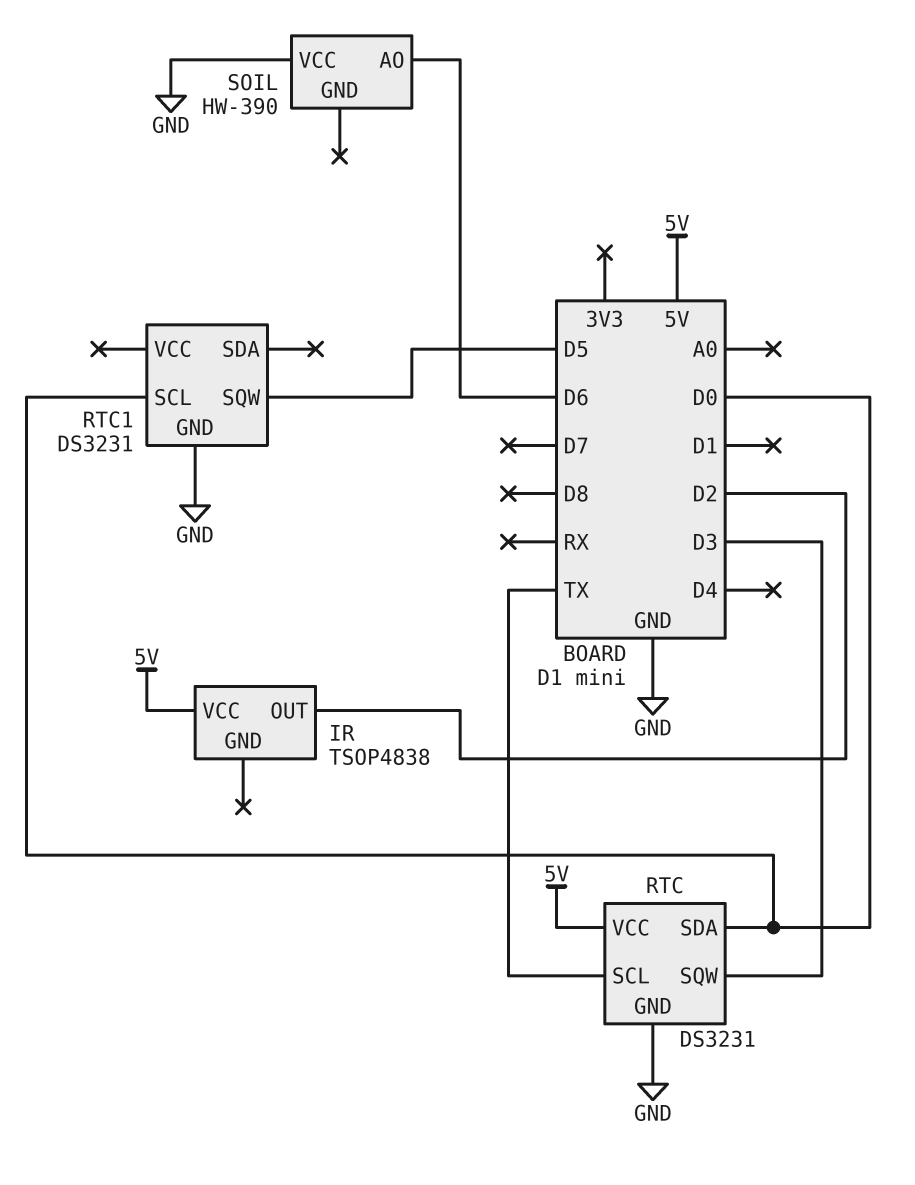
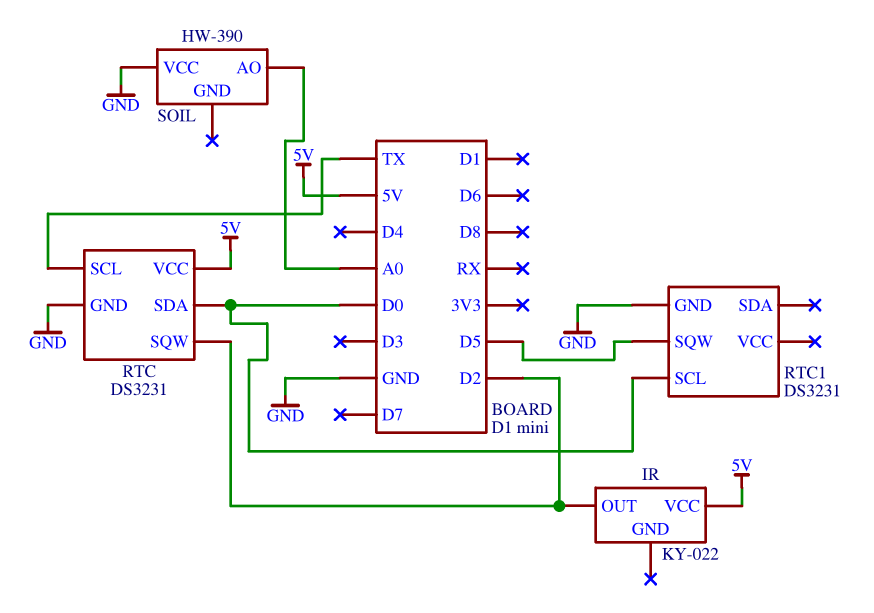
IR: TSOP4838 -> KY-022
RTC pin SQW: D3 -> D2
SOIL pin AO: D6 -> A0

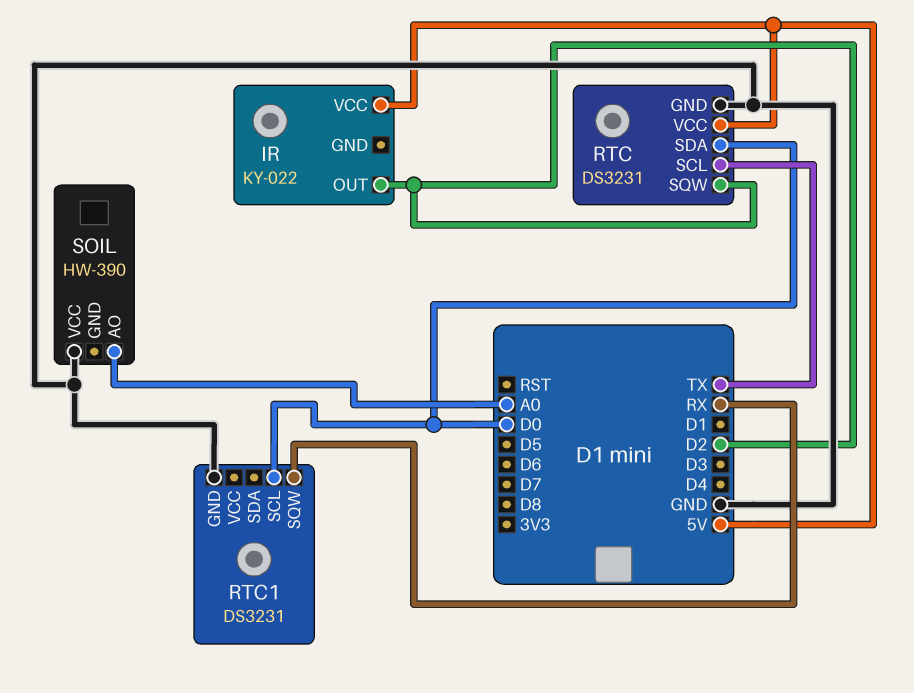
RTC1 pin SQW: D5 -> RX

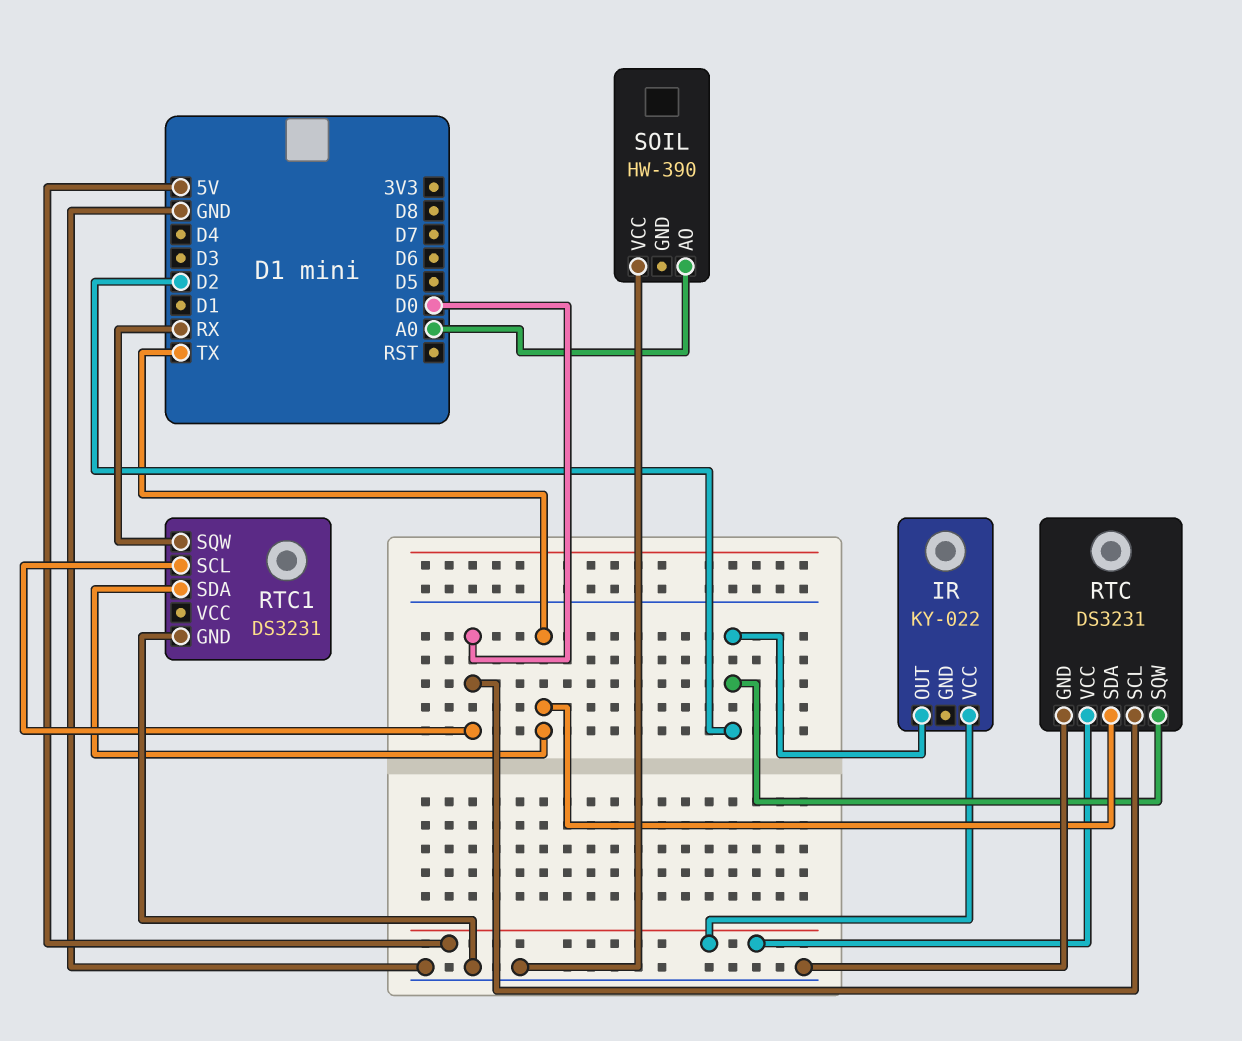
RTC pin SCL: TX -> D0
RTC pin SDA: D0 -> TX
RTC1 pin SDA: none -> TX

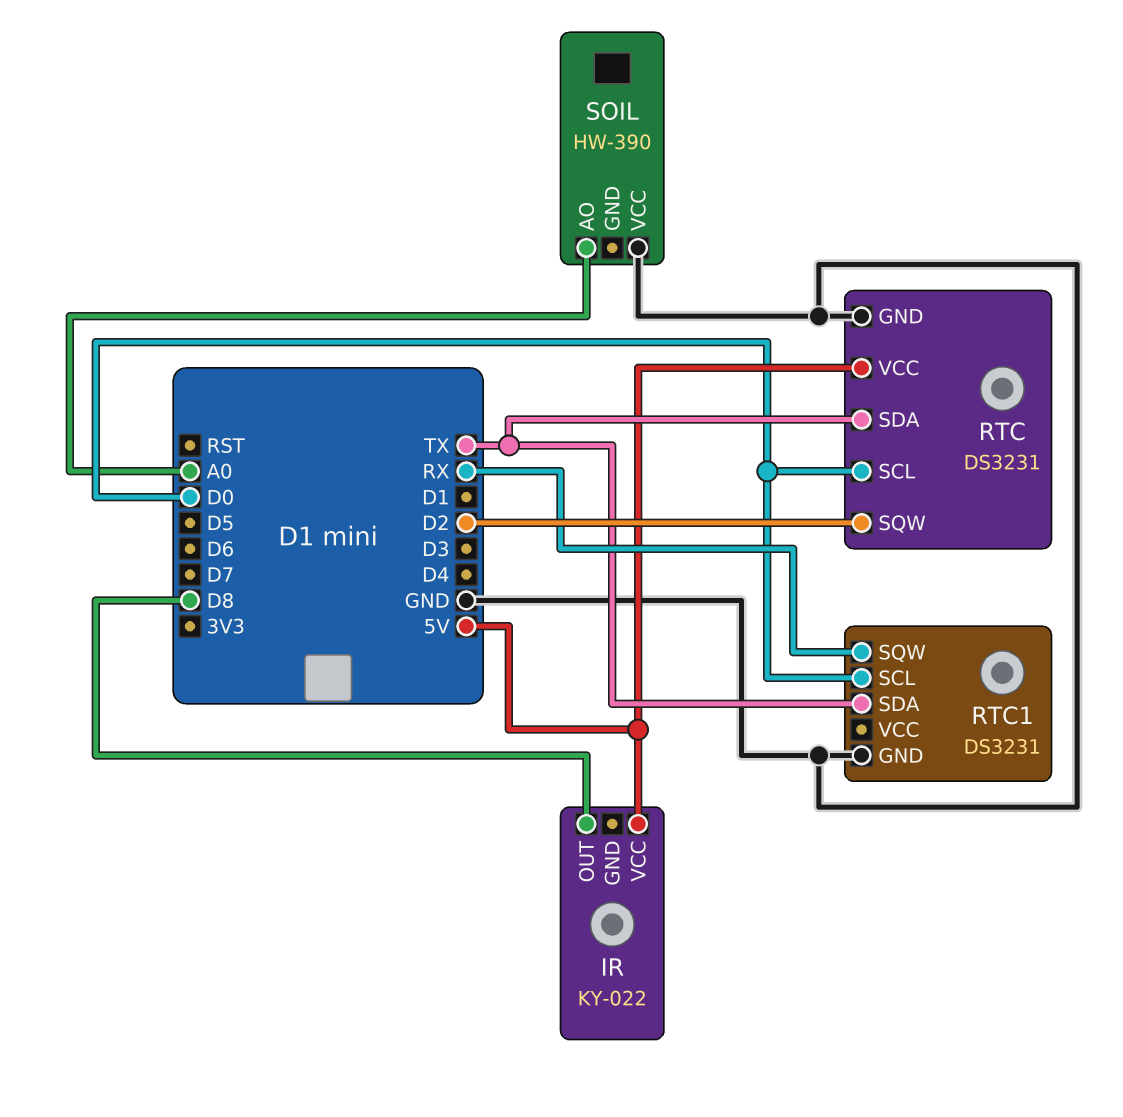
IR pin OUT: D2 -> D8

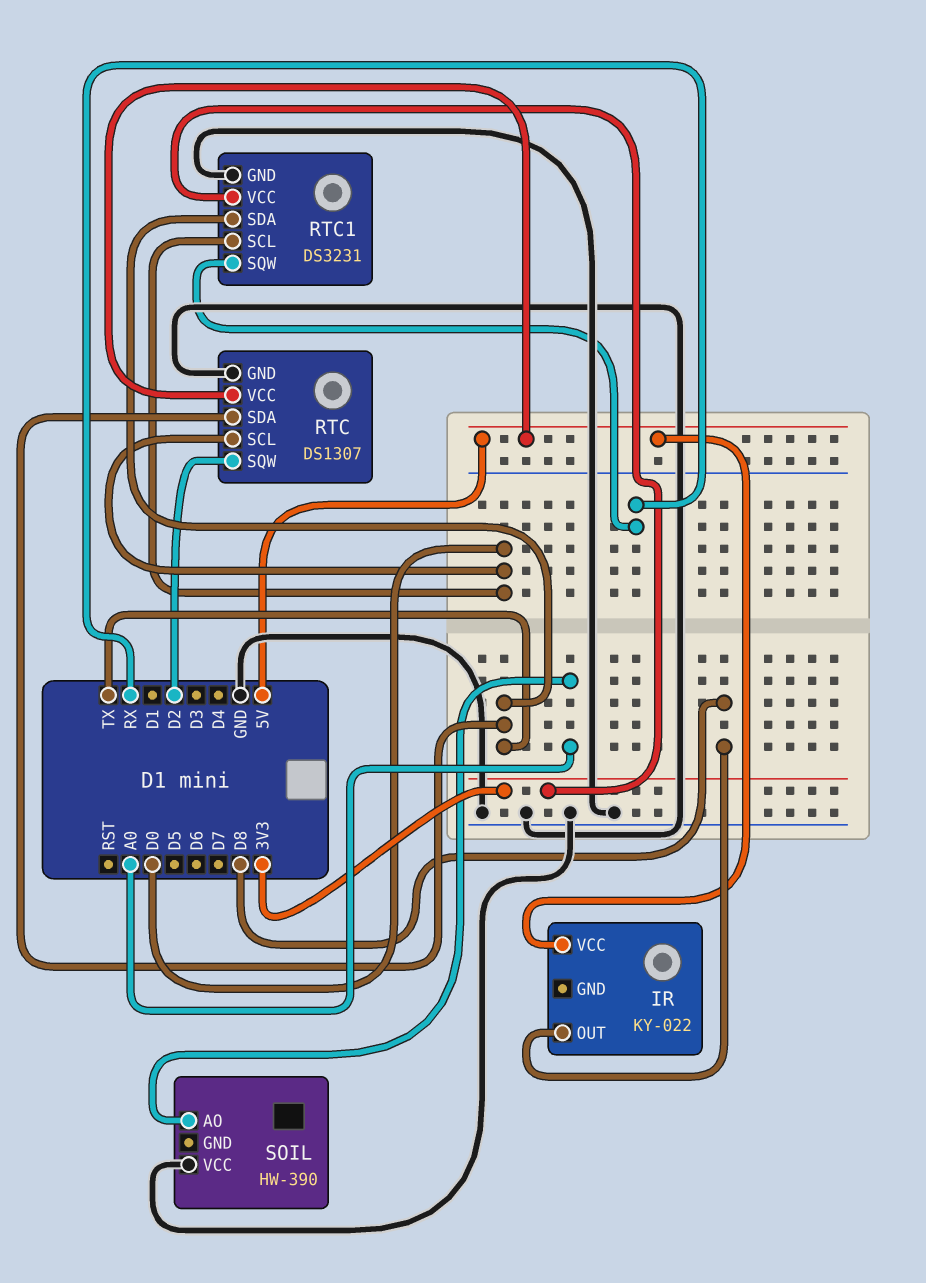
RTC: DS3231 -> DS1307
RTC1 pin VCC: none -> 3V3

